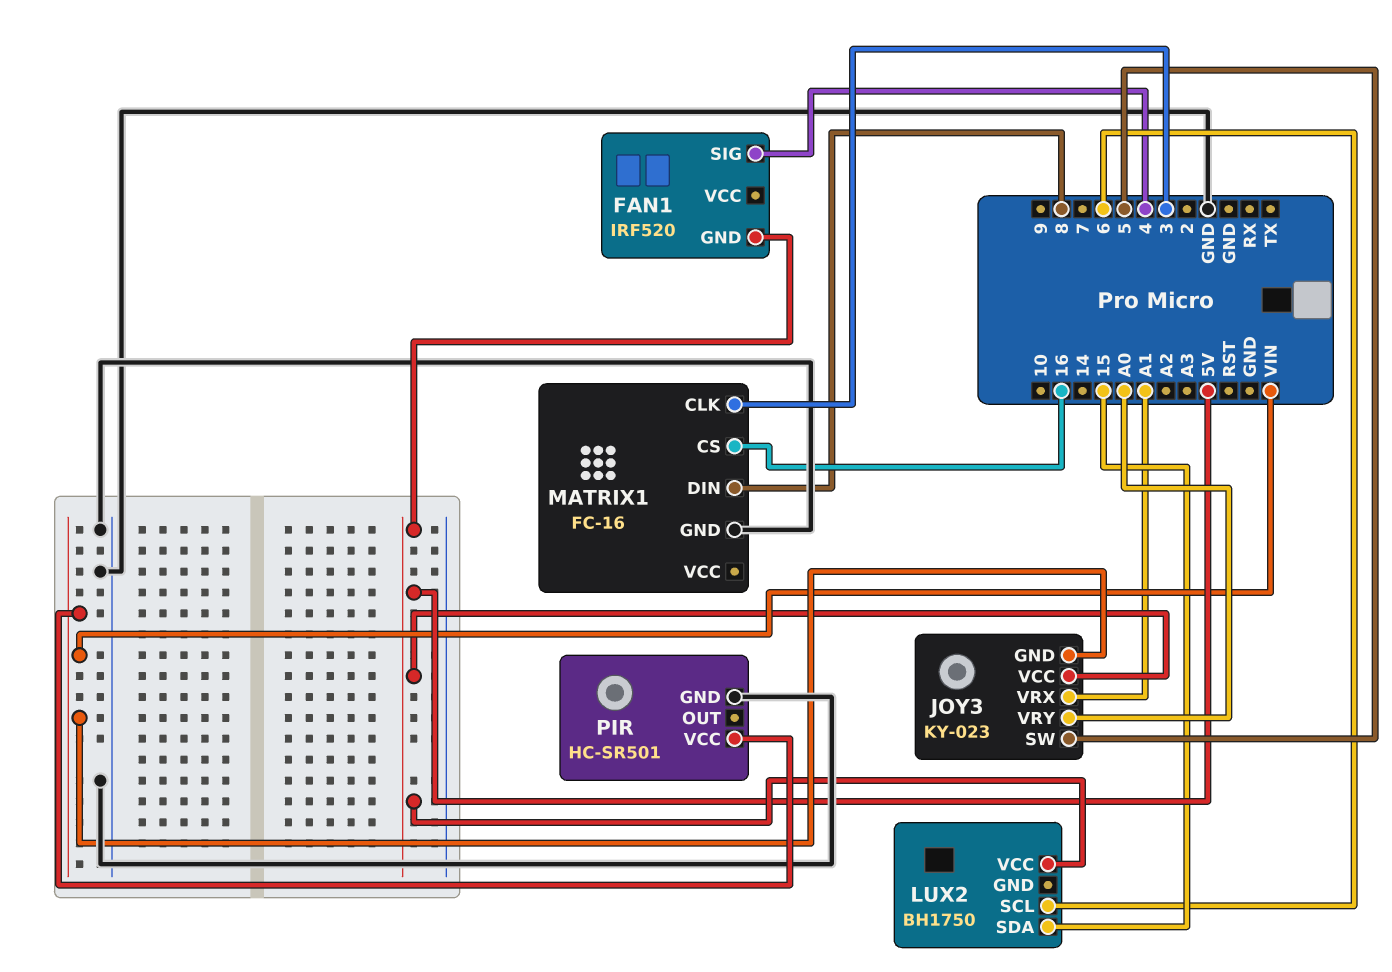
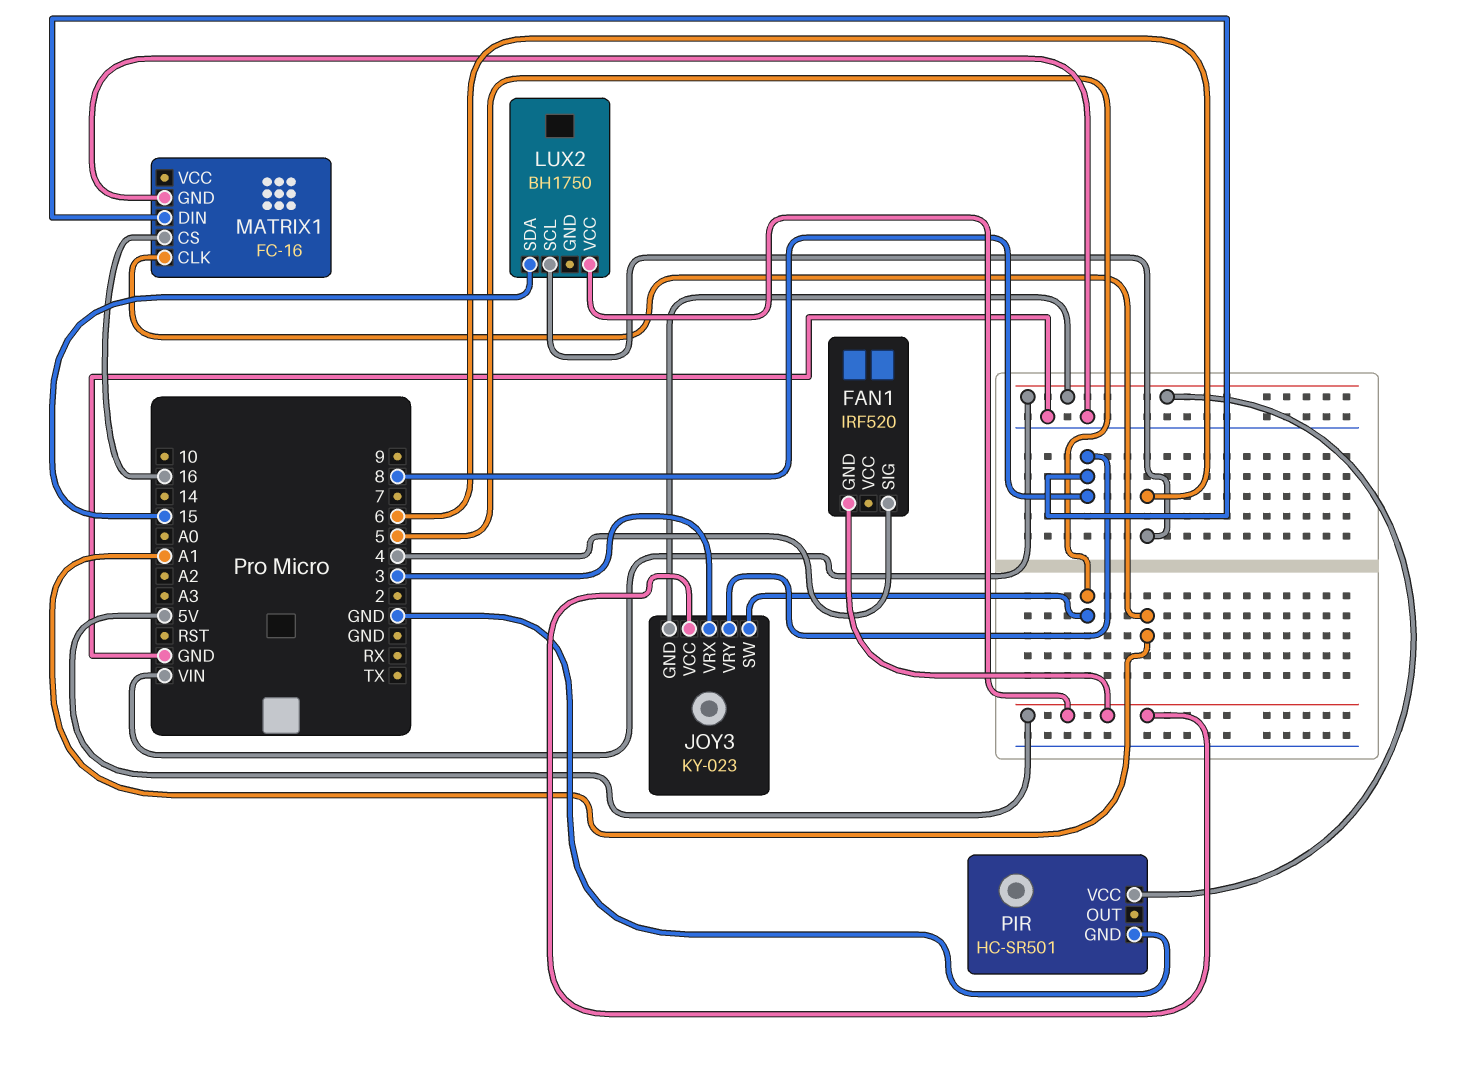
JOY3 pin VRX: A1 -> 3
JOY3 pin VRY: A0 -> 8
MATRIX1 pin CLK: 3 -> A1

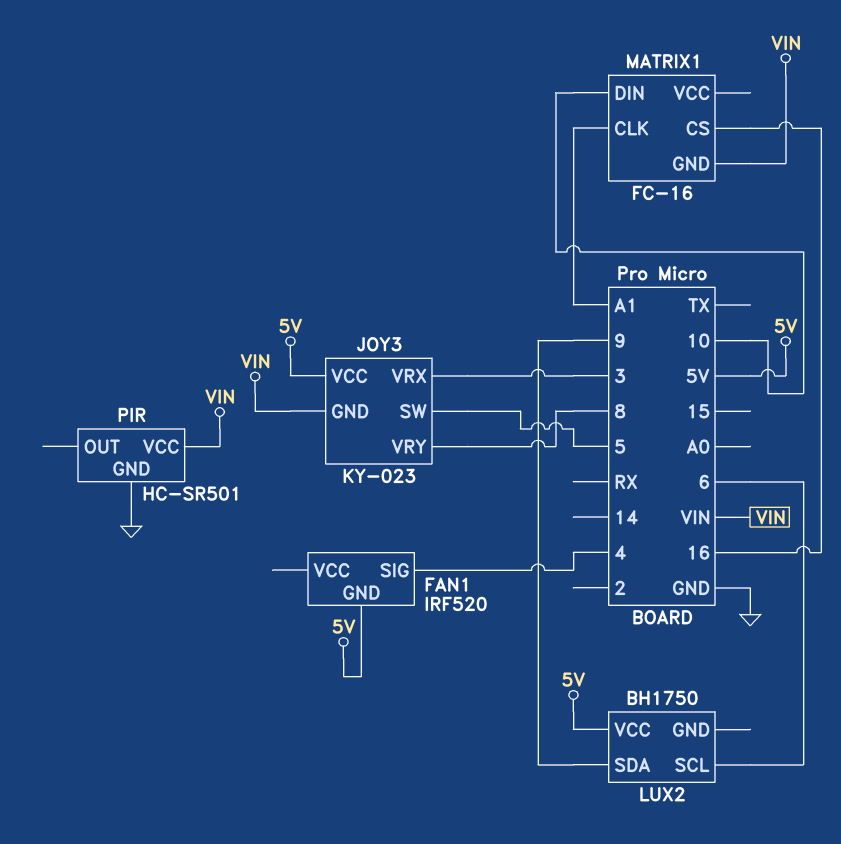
LUX2 pin SDA: 15 -> 9
MATRIX1 pin DIN: 8 -> 10
MATRIX1 pin GND: GND -> VIN

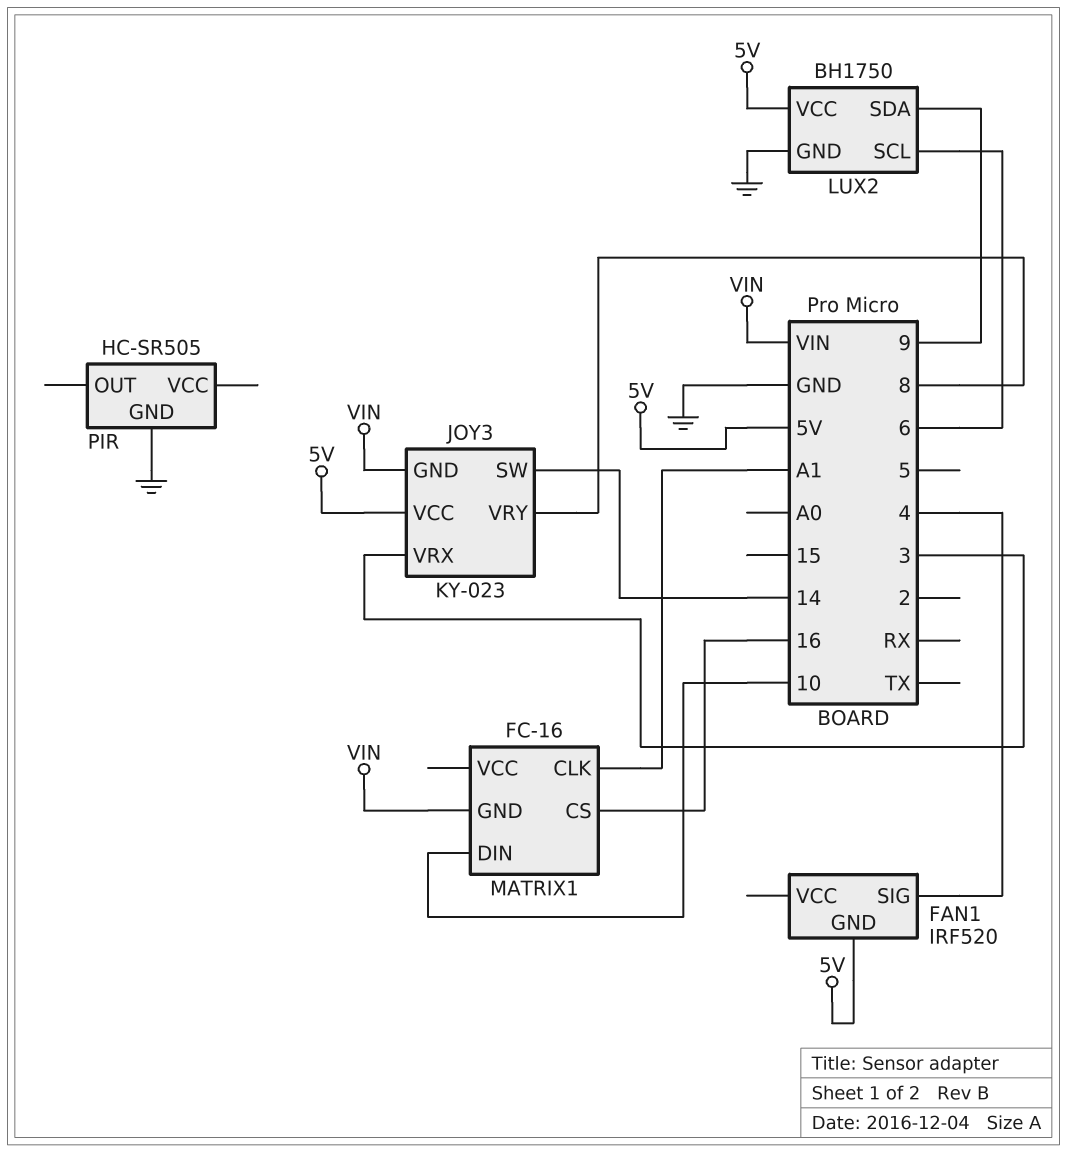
JOY3 pin SW: 5 -> 14
LUX2 pin GND: none -> GND
PIR: HC-SR501 -> HC-SR505
PIR pin VCC: VIN -> none

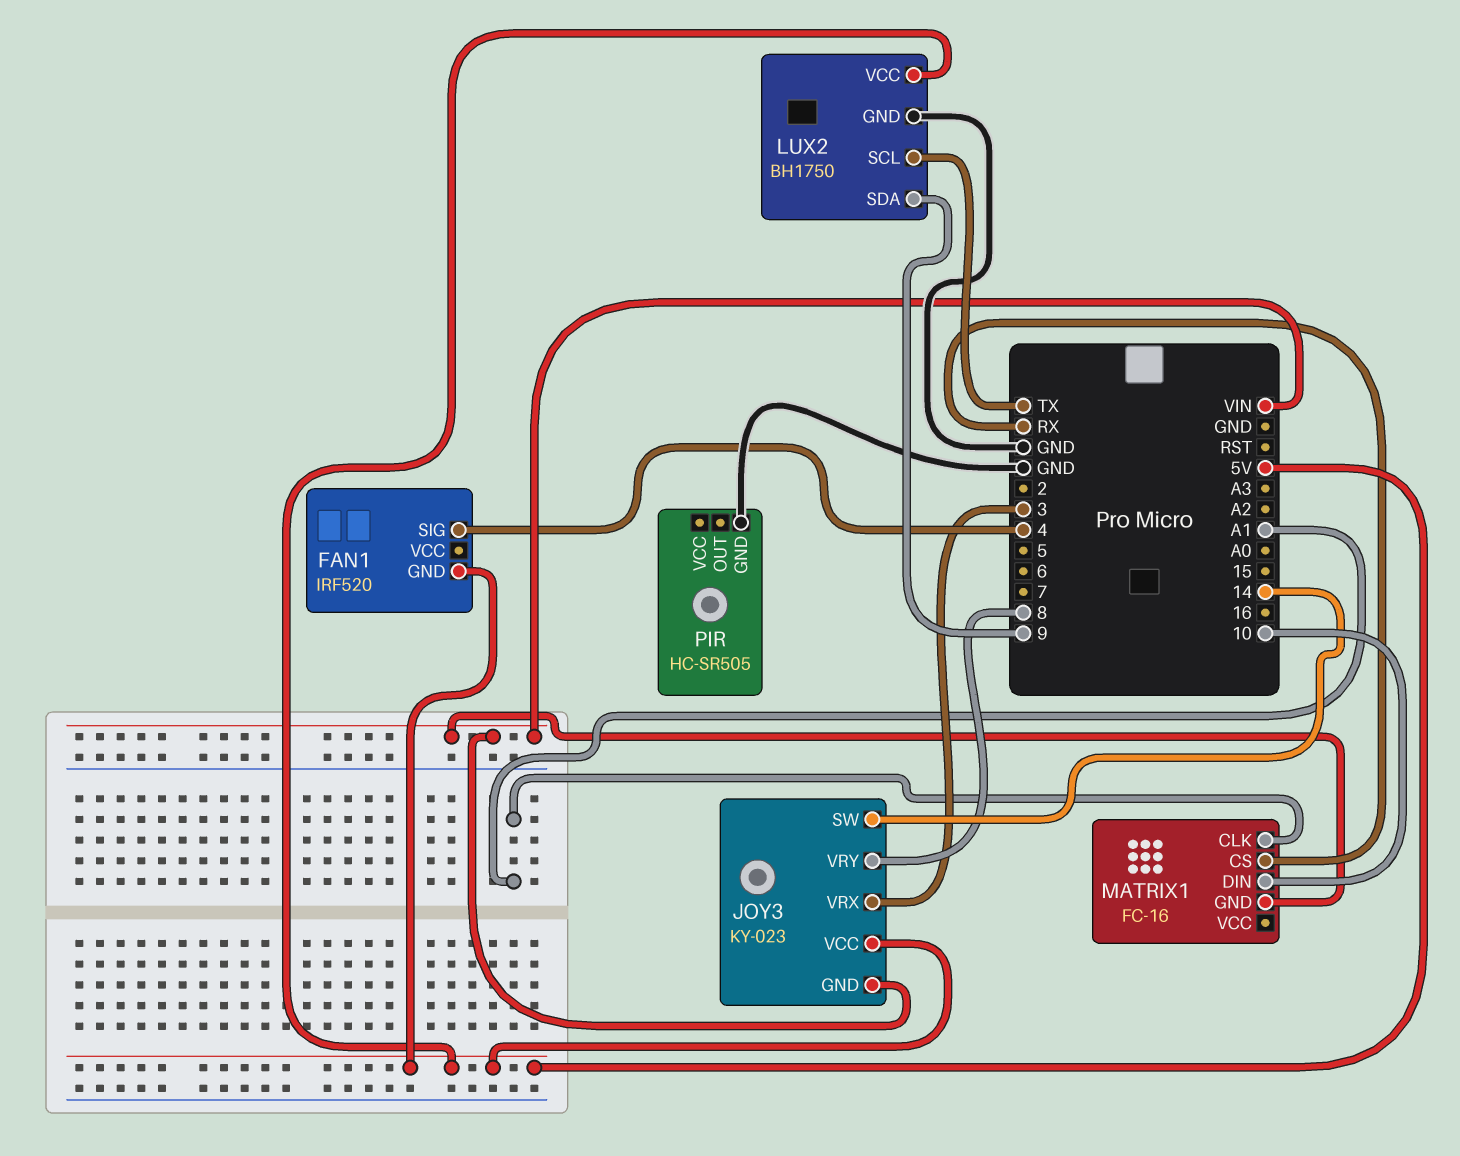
LUX2 pin SCL: 6 -> TX
MATRIX1 pin CS: 16 -> RX

